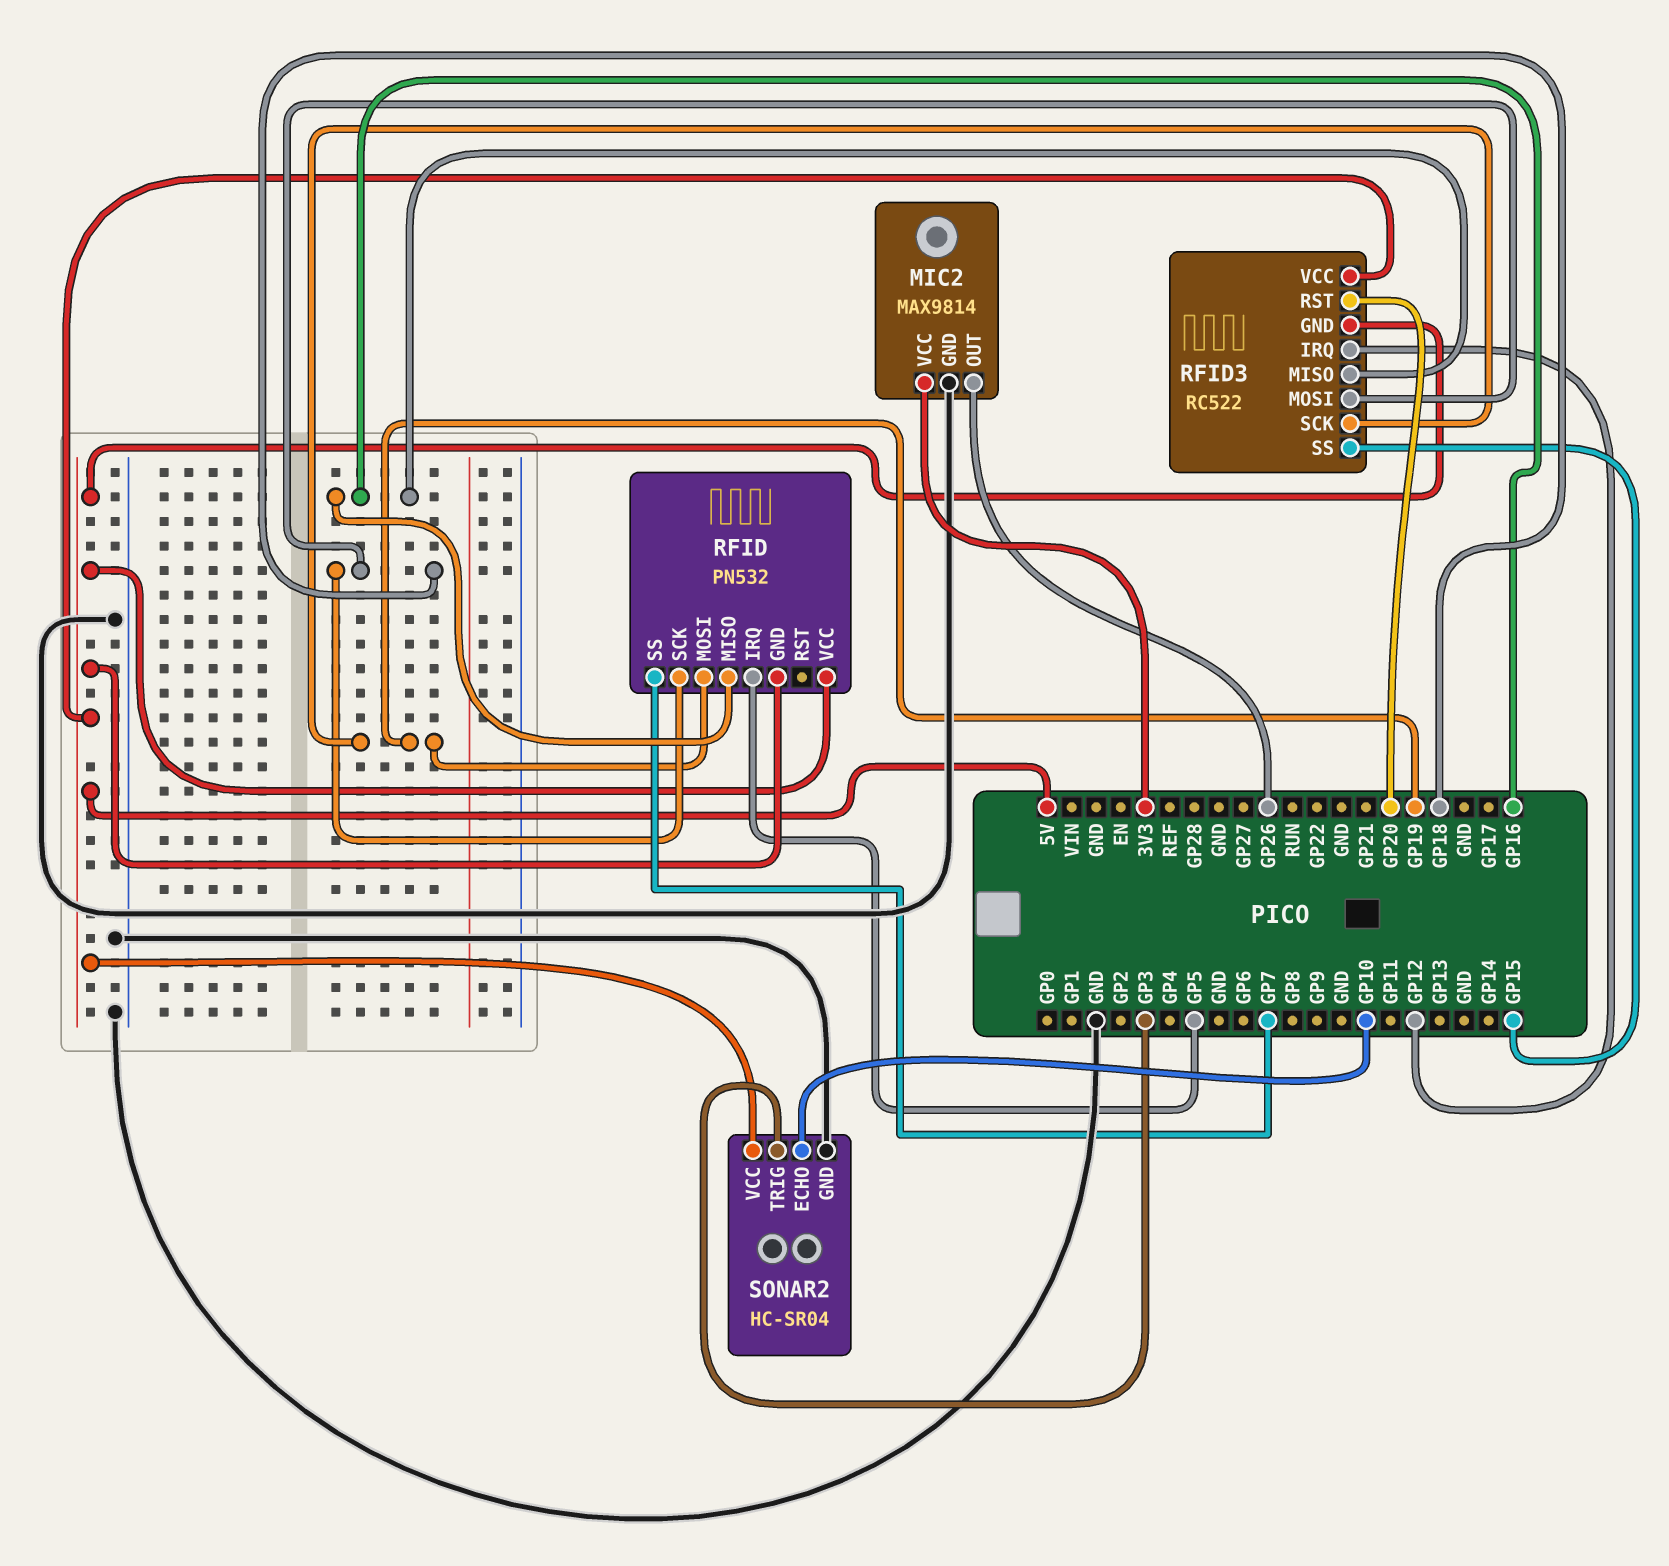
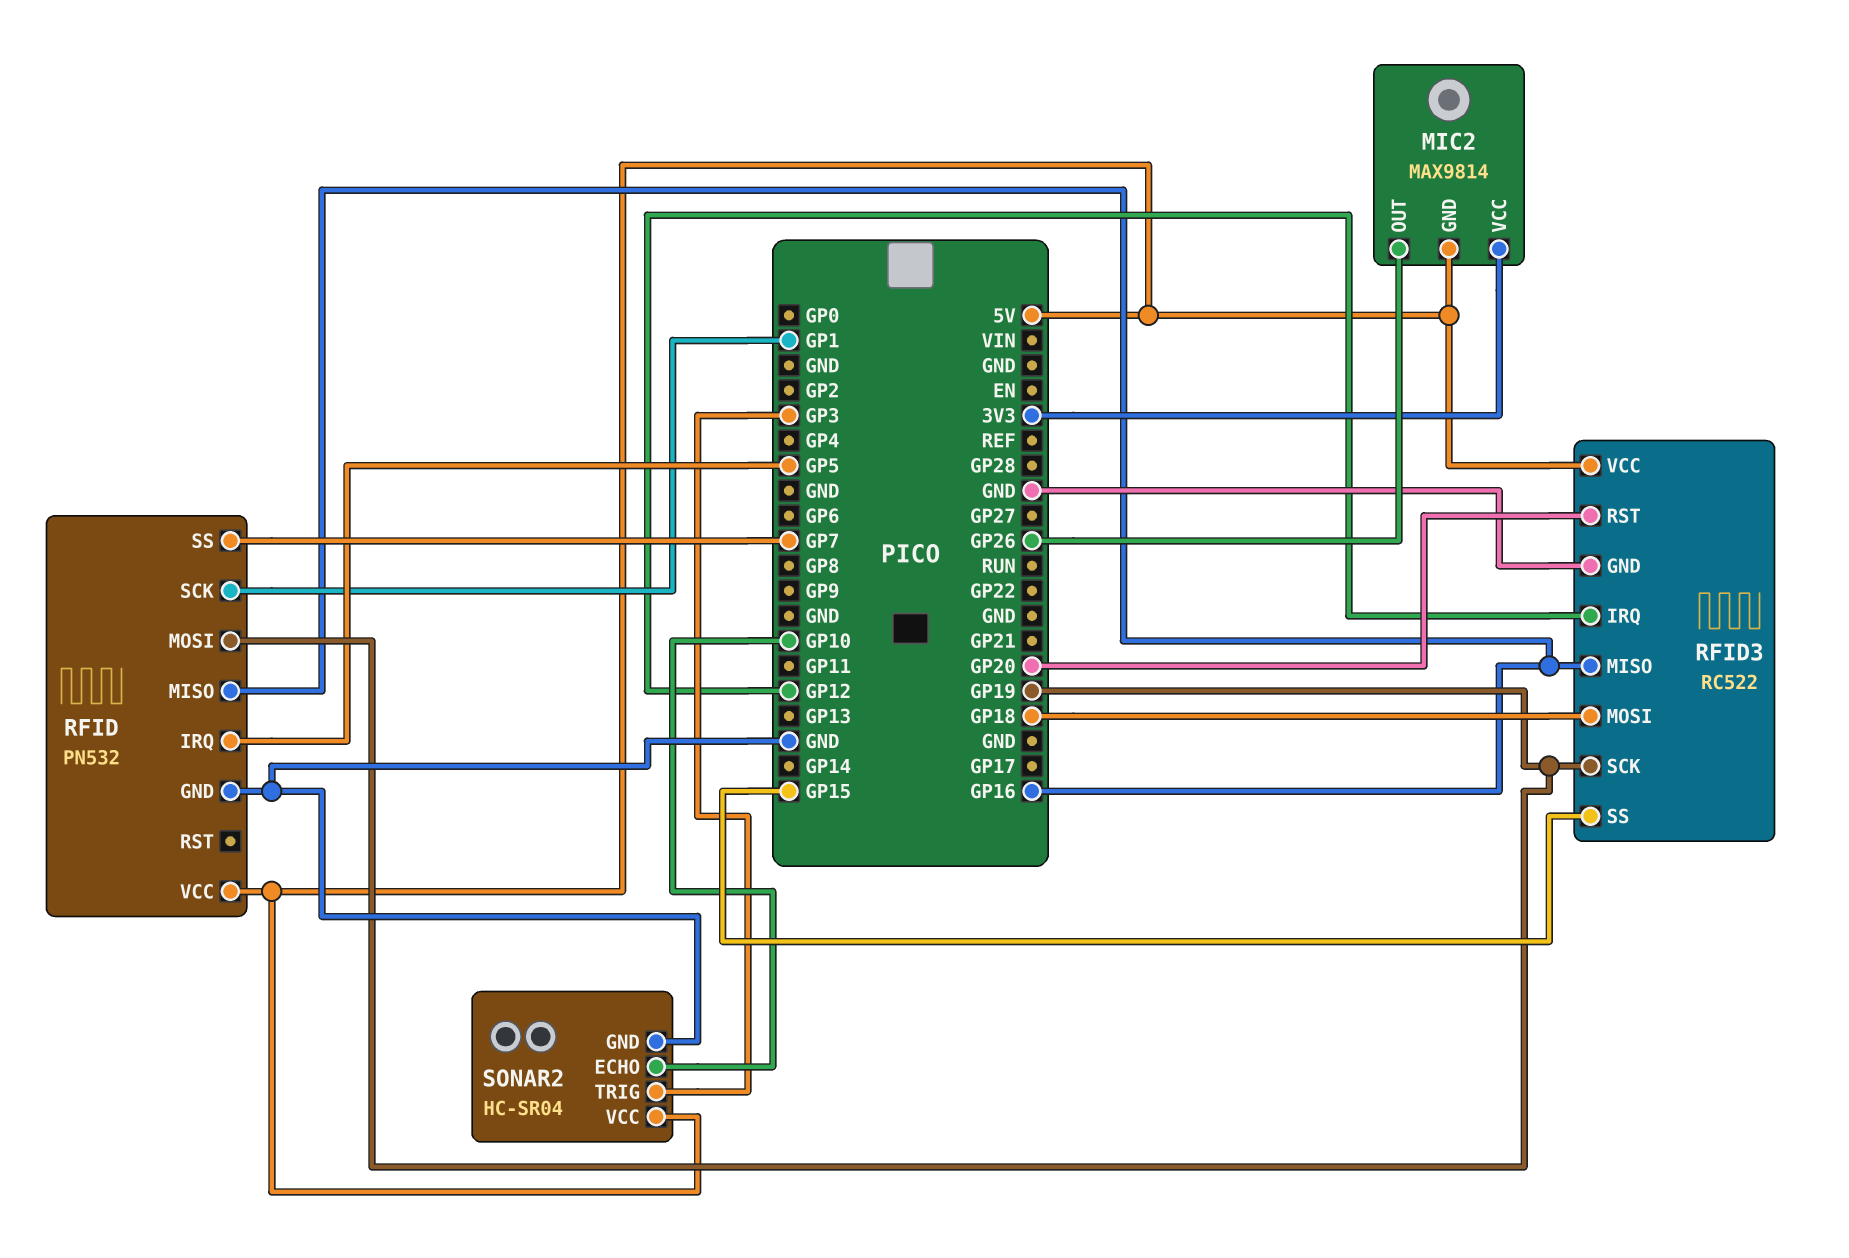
MIC2 pin GND: GND -> 5V
RFID pin GND: 5V -> GND
RFID pin SCK: GP18 -> GP1
RFID3 pin GND: 5V -> GND

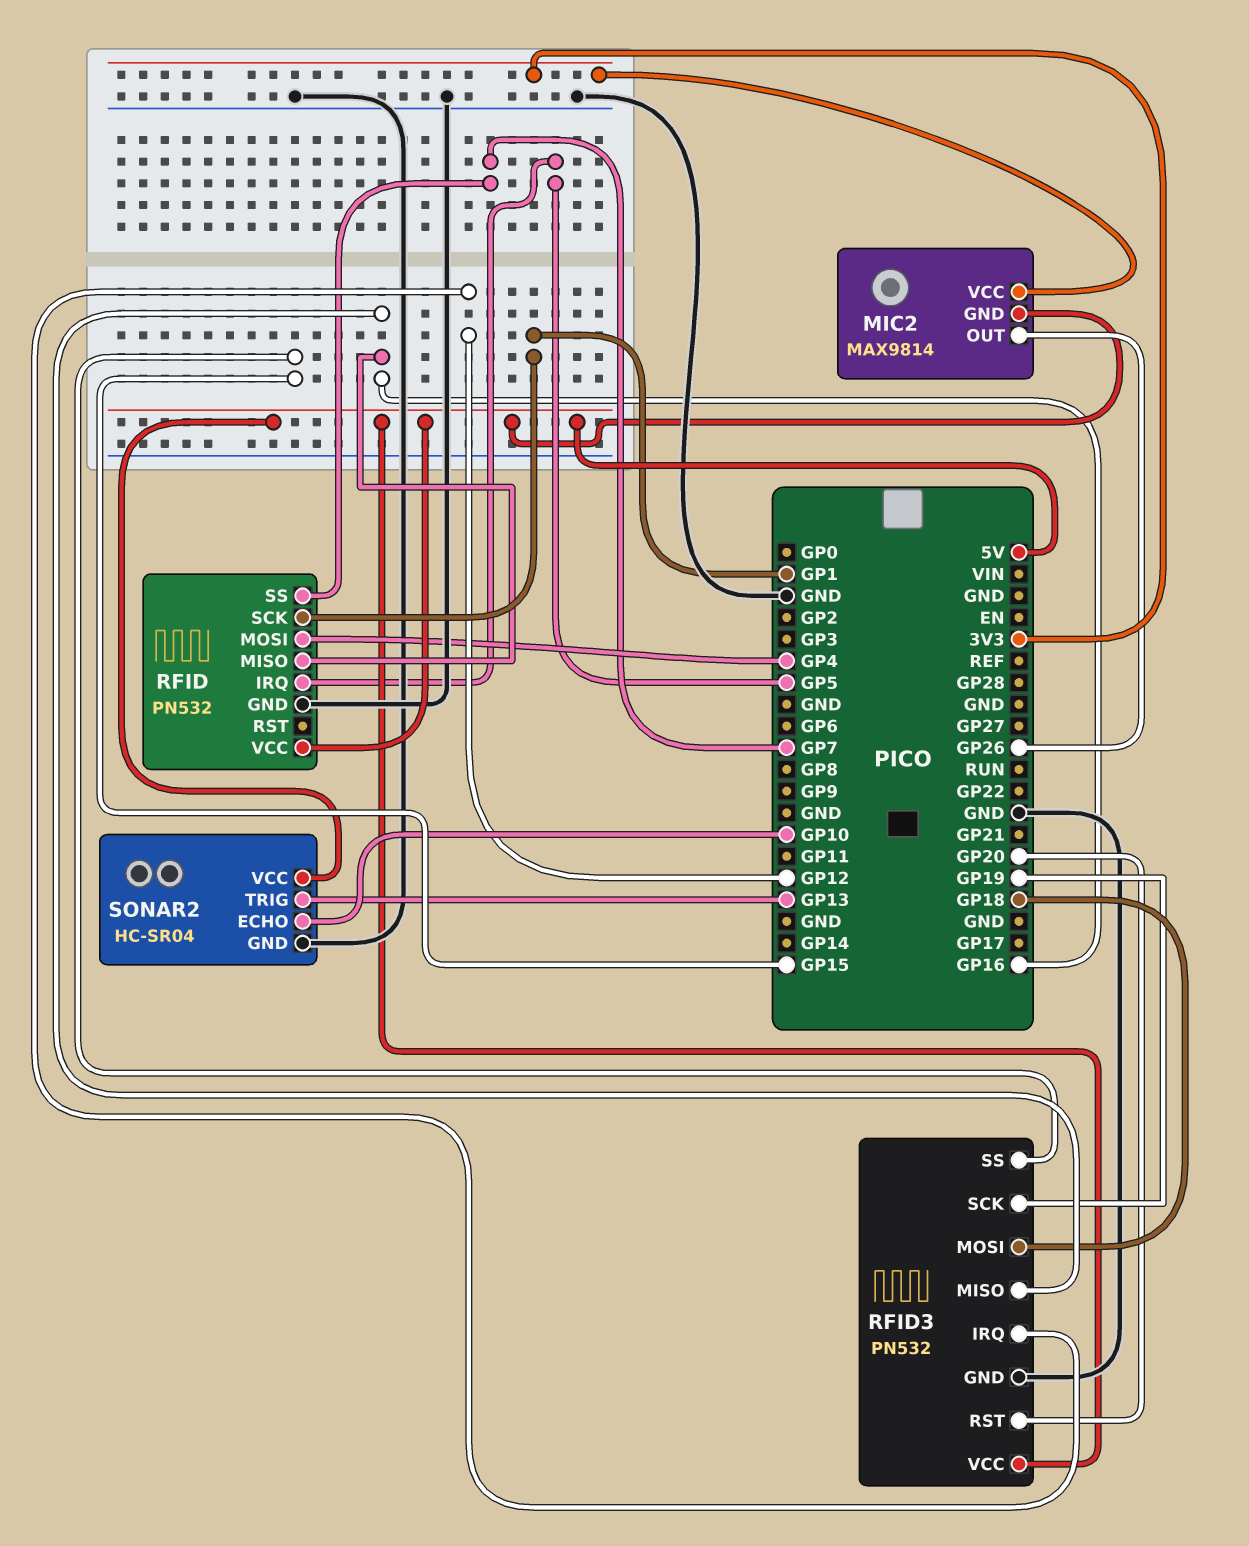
RFID pin MOSI: GP19 -> GP4
RFID3: RC522 -> PN532
SONAR2 pin TRIG: GP3 -> GP13

